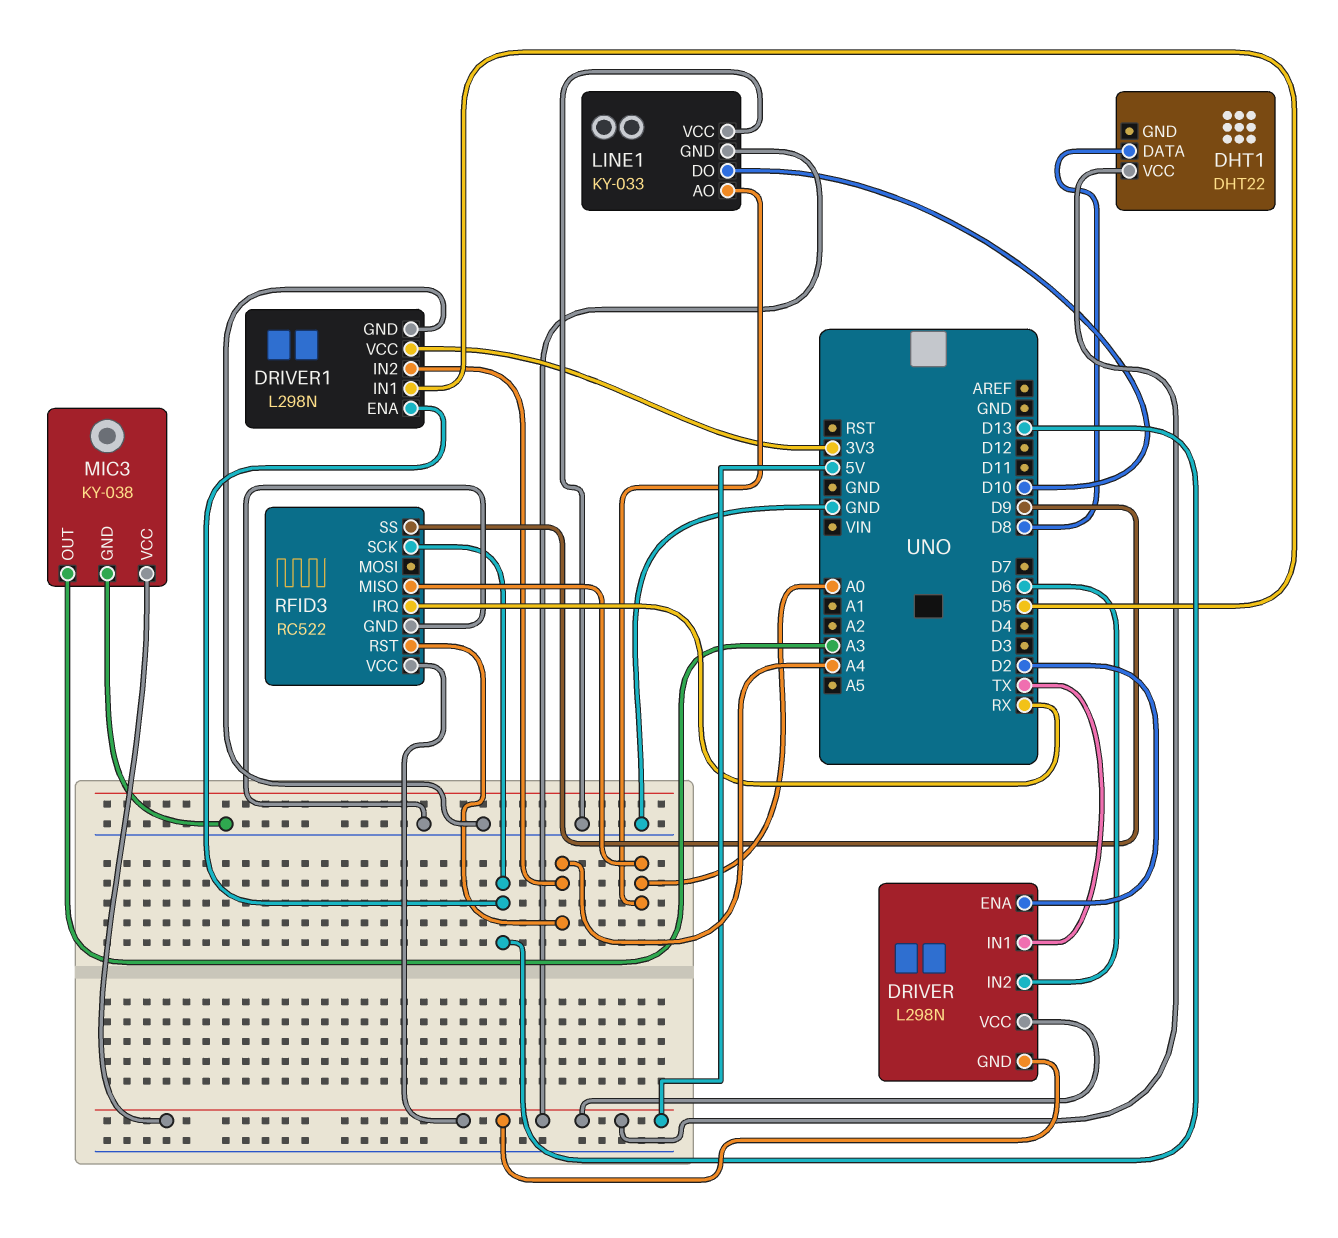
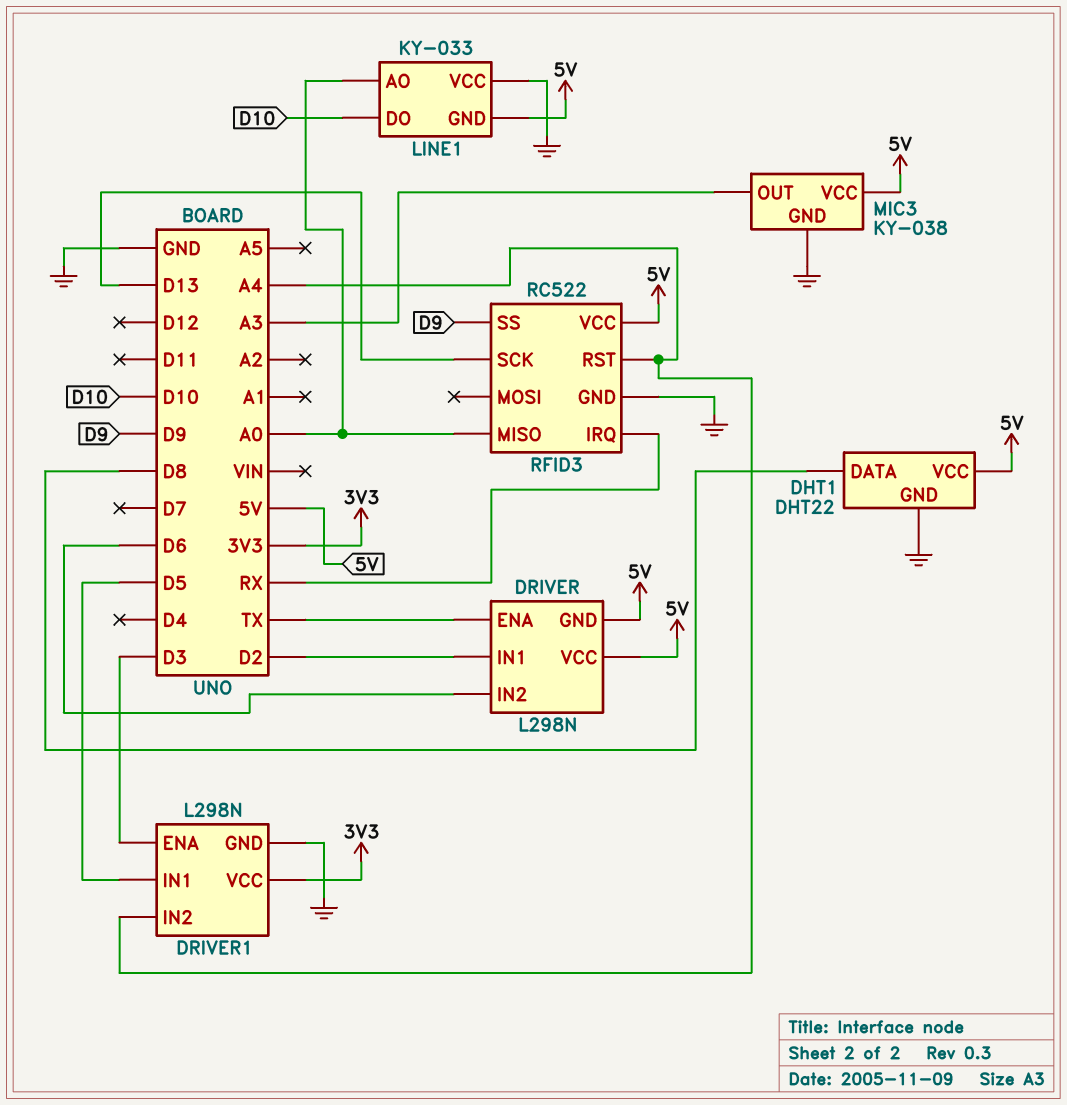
DHT1 pin GND: none -> GND
DRIVER pin ENA: D2 -> TX
DRIVER pin IN1: TX -> D2
DRIVER1 pin ENA: D13 -> D3

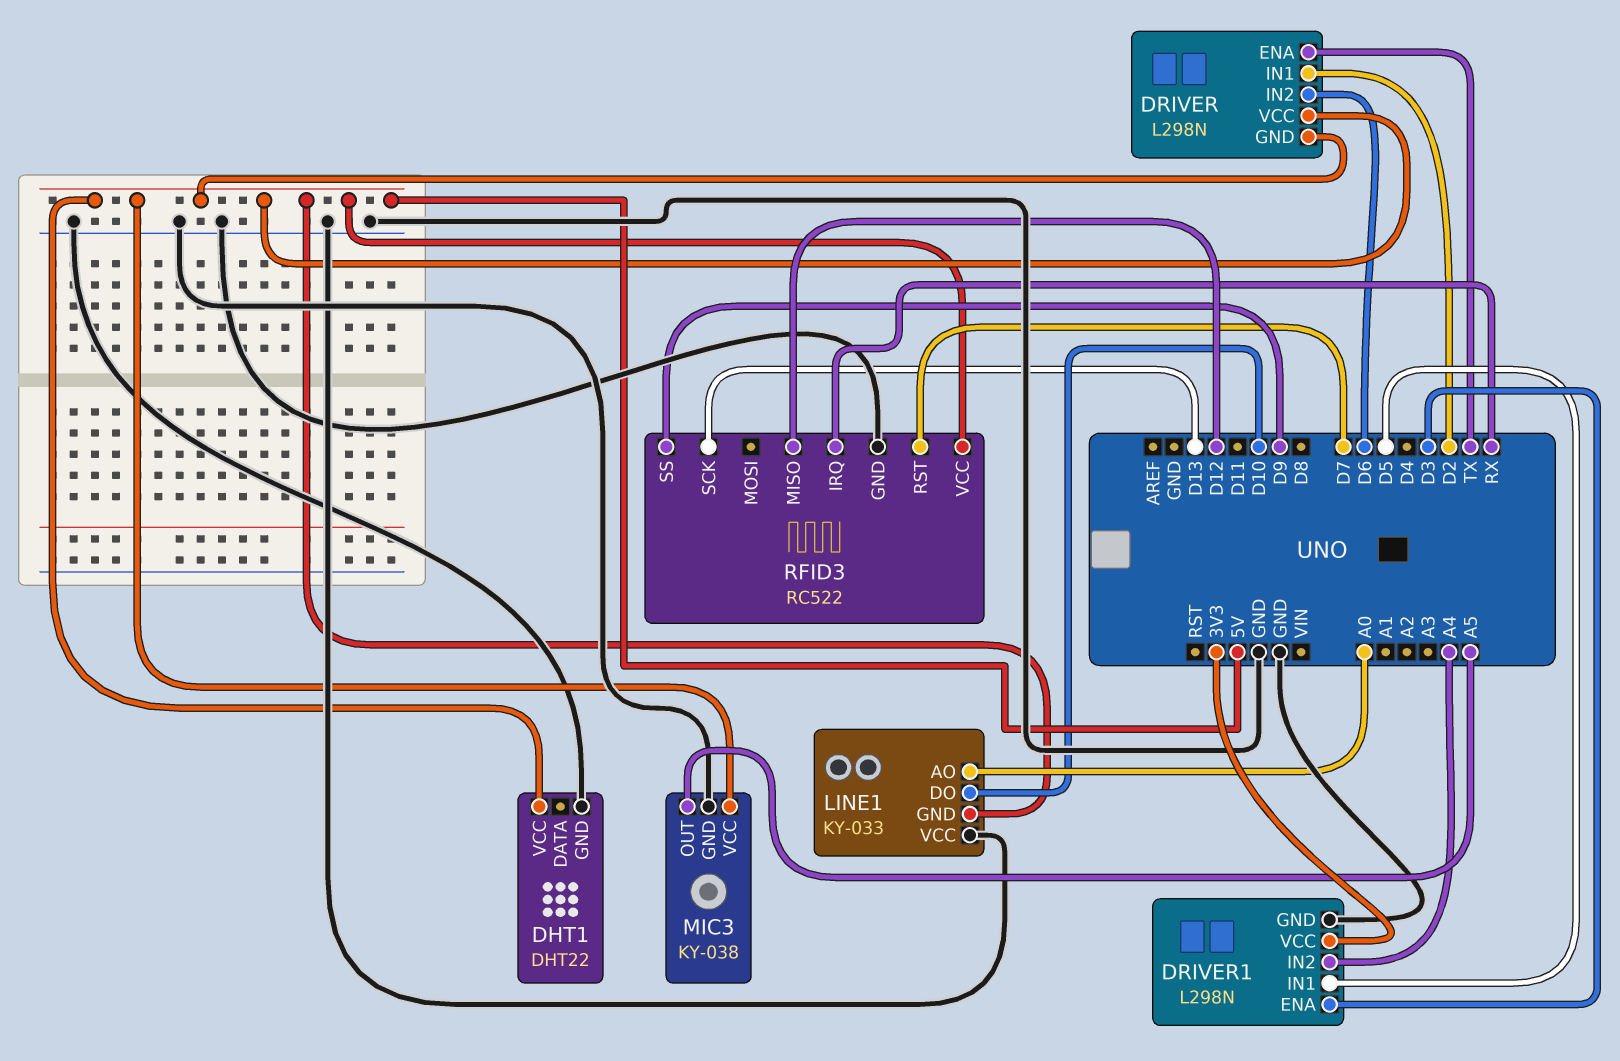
DHT1 pin DATA: D8 -> none
MIC3 pin OUT: A3 -> A5
RFID3 pin MISO: A0 -> D12
RFID3 pin RST: A4 -> D7

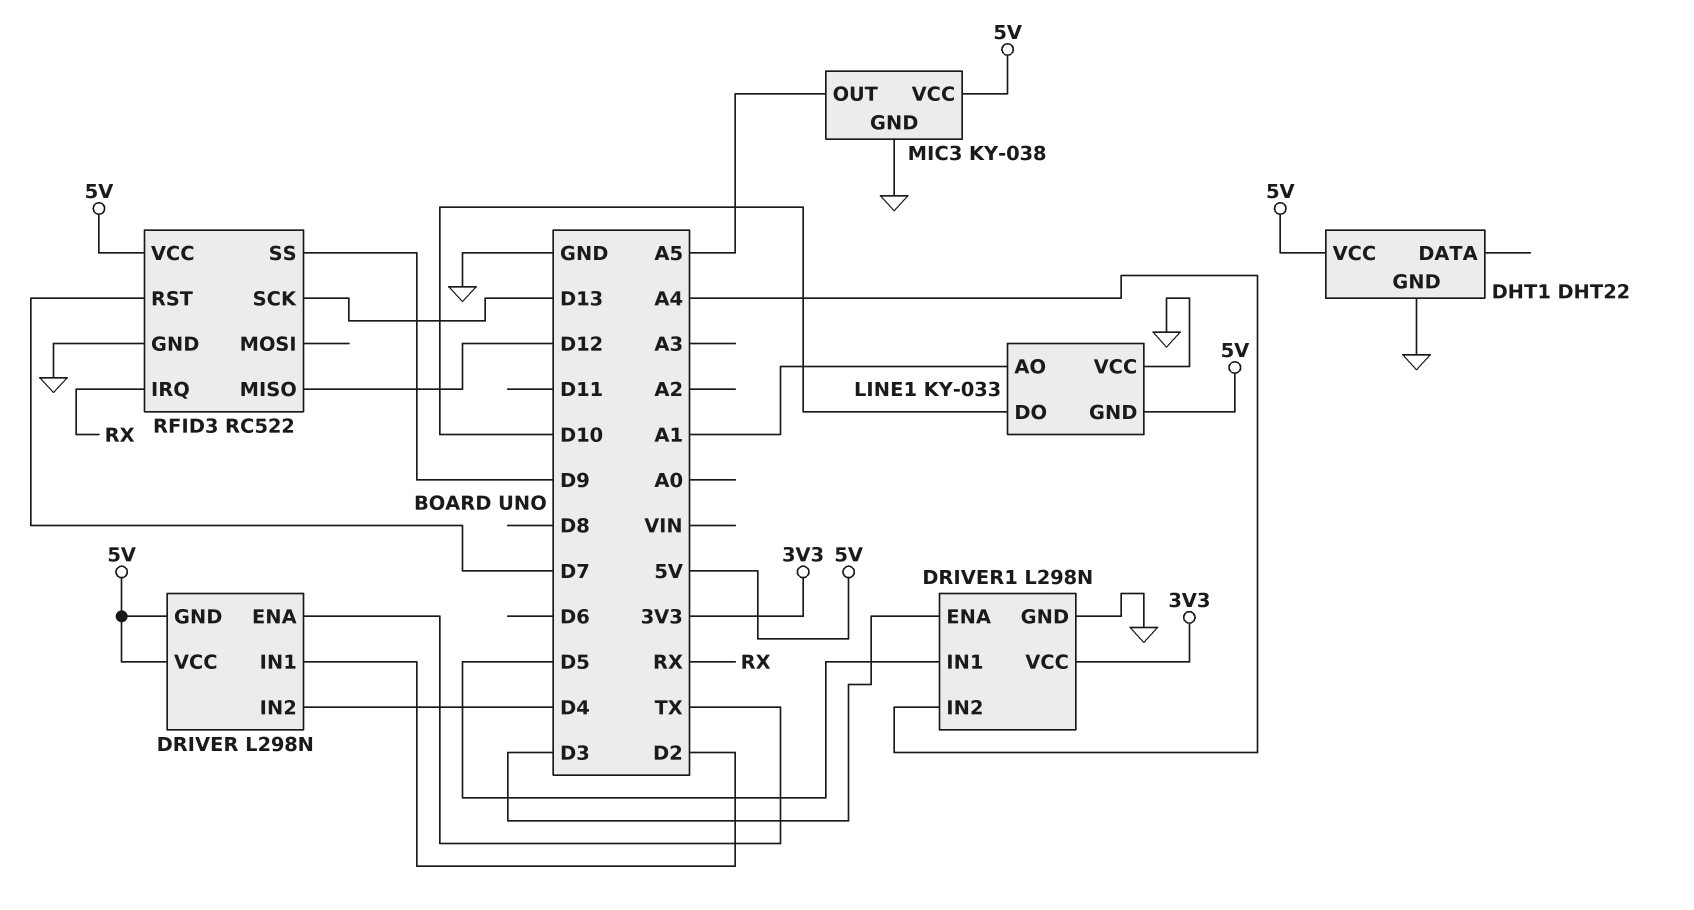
DRIVER pin IN2: D6 -> D4
LINE1 pin AO: A0 -> A1

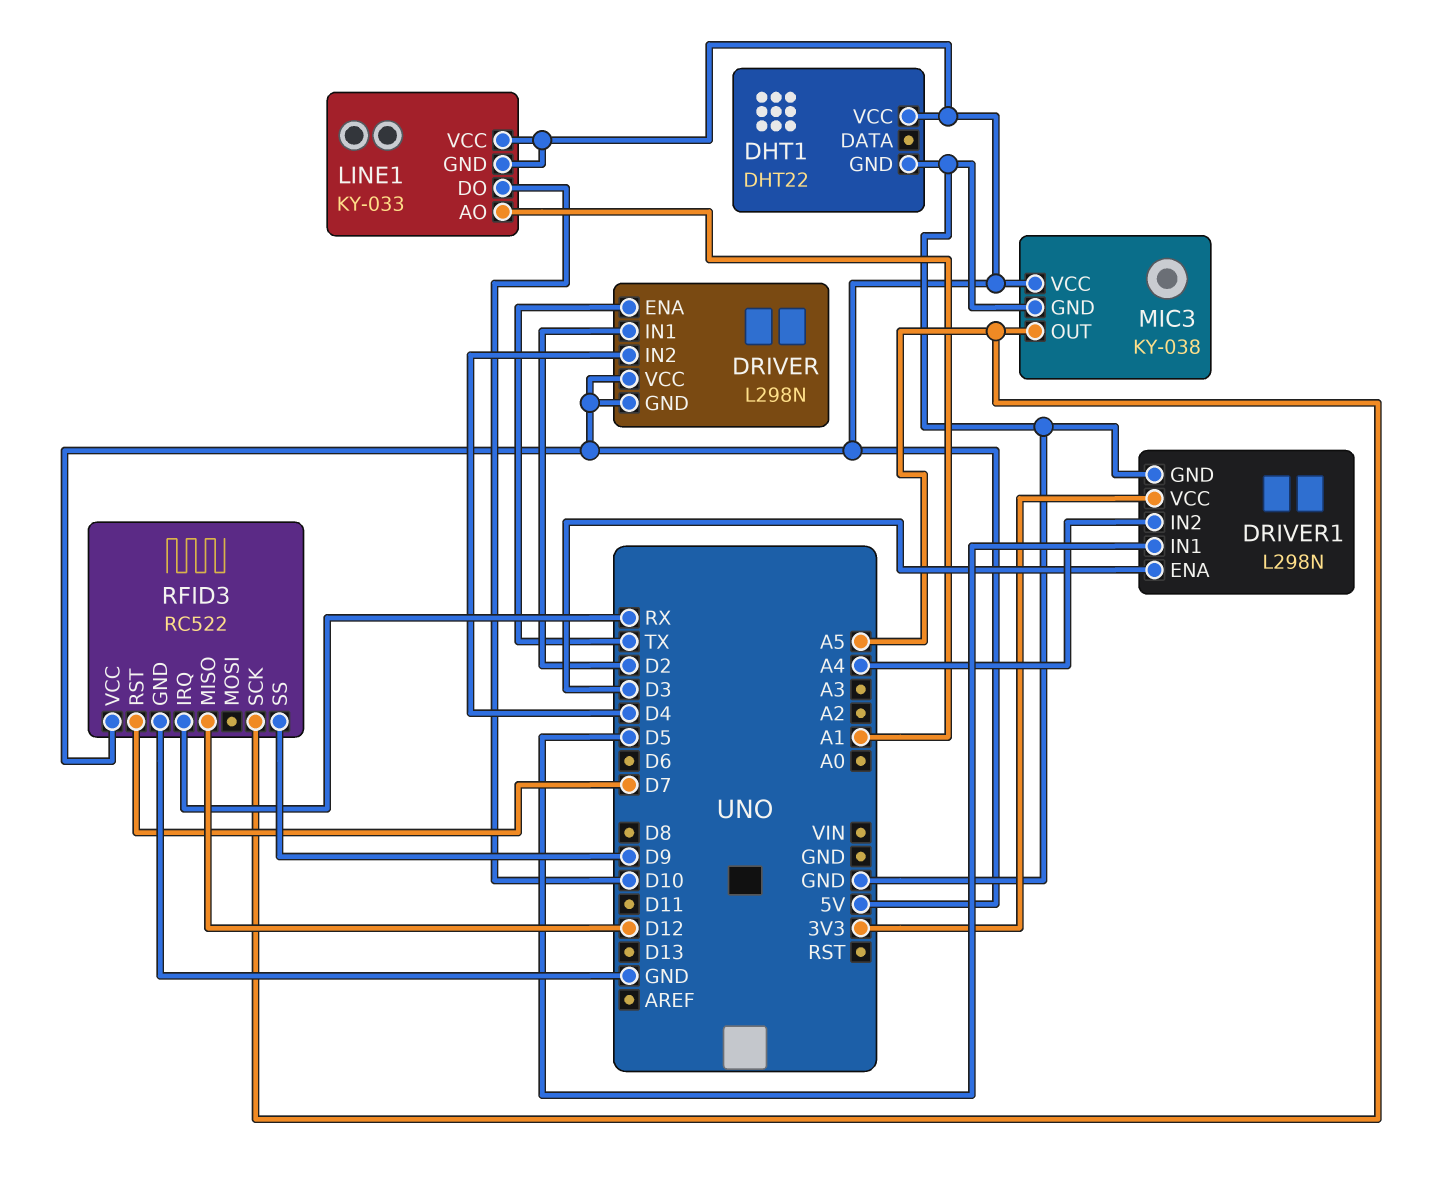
LINE1 pin VCC: GND -> 5V
RFID3 pin SCK: D13 -> A5

